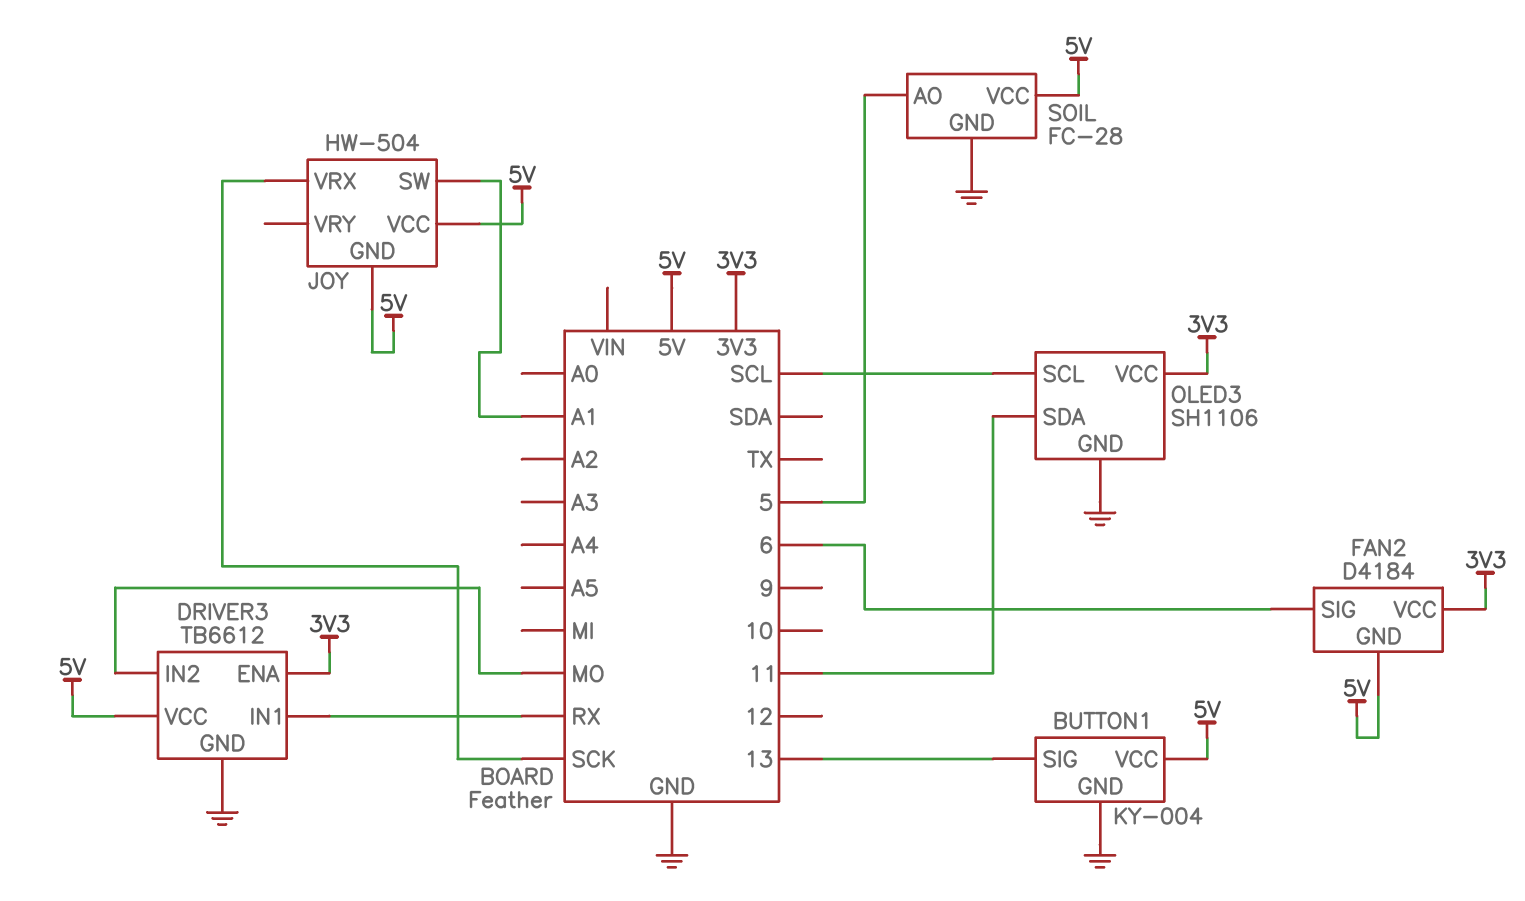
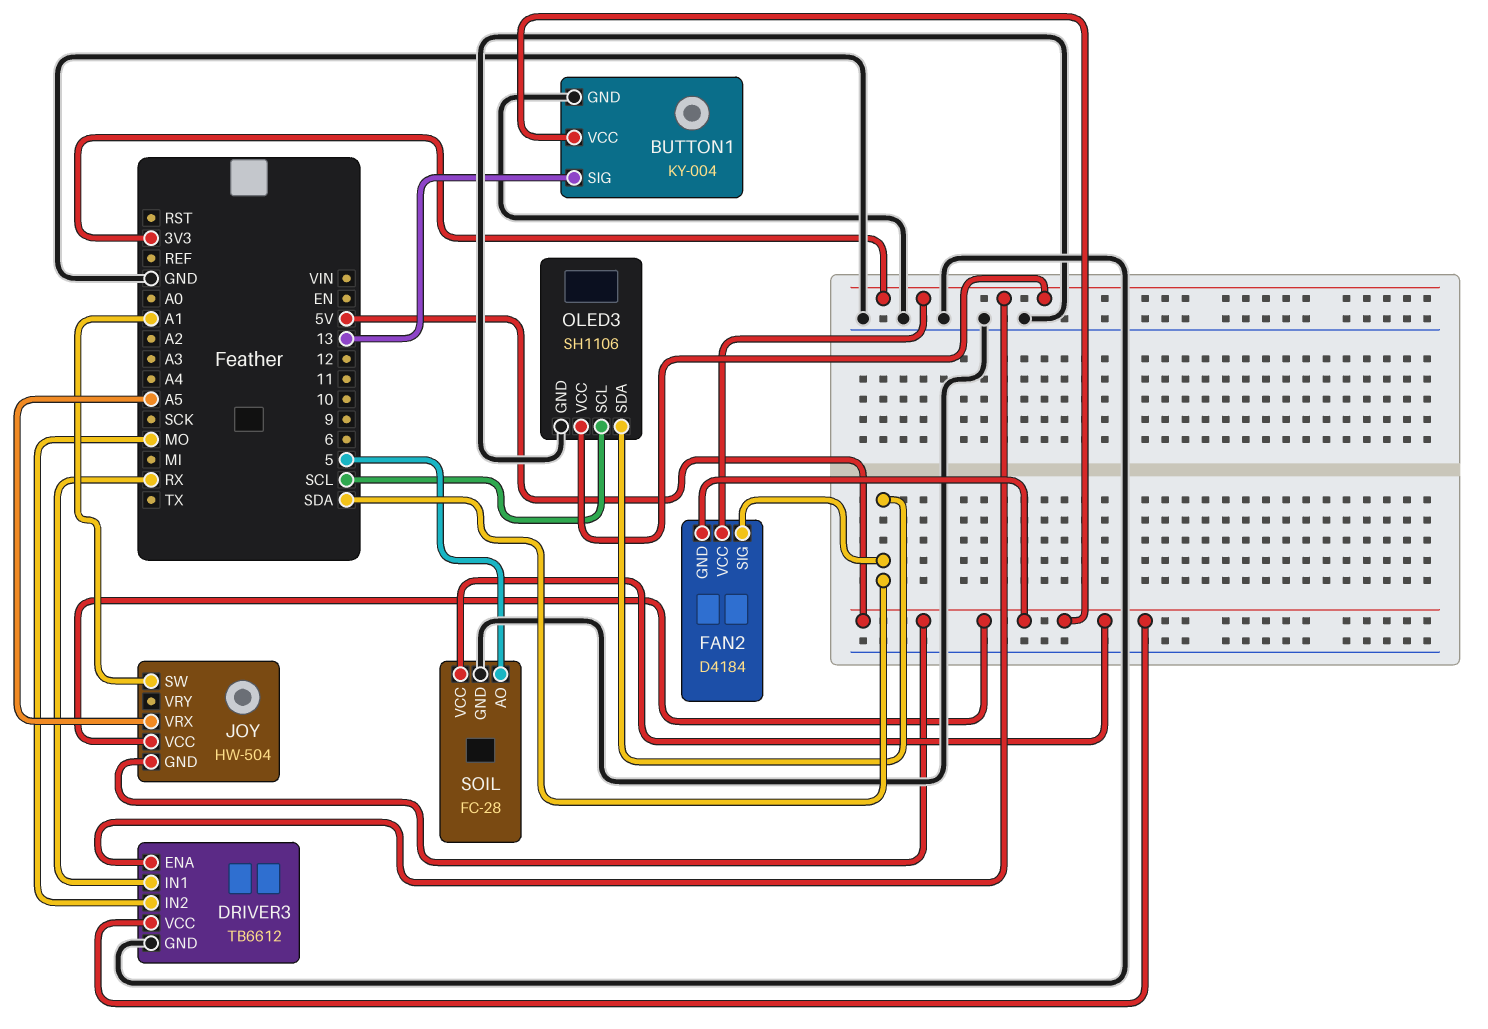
FAN2 pin SIG: 6 -> SDA
JOY pin VRX: SCK -> A5
OLED3 pin SDA: 11 -> SDA

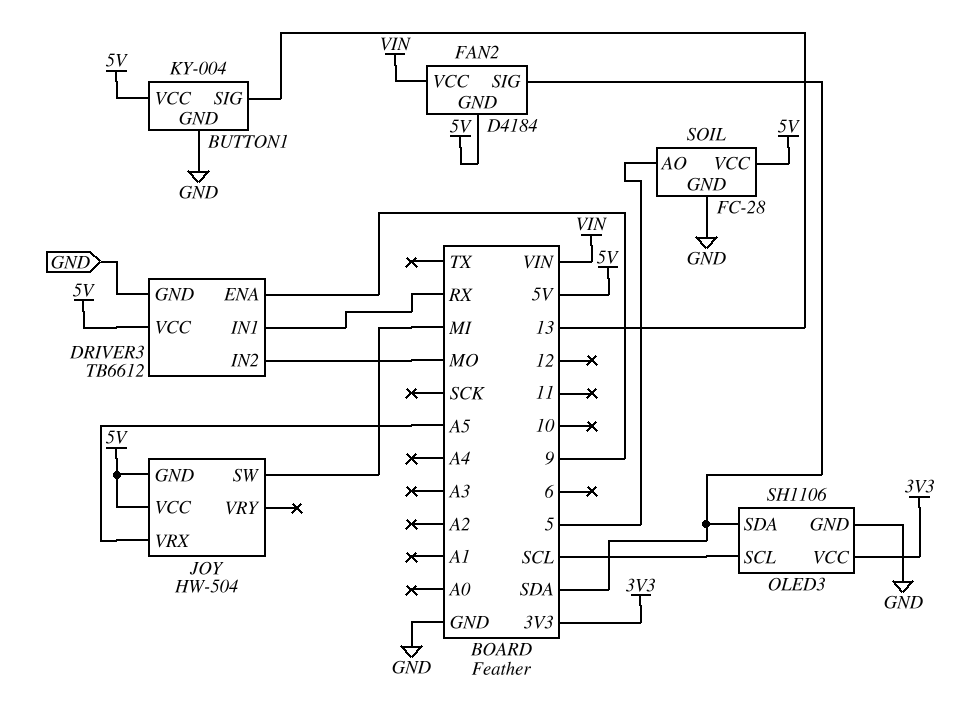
DRIVER3 pin ENA: 3V3 -> 9
FAN2 pin VCC: 3V3 -> VIN
JOY pin SW: A1 -> MI

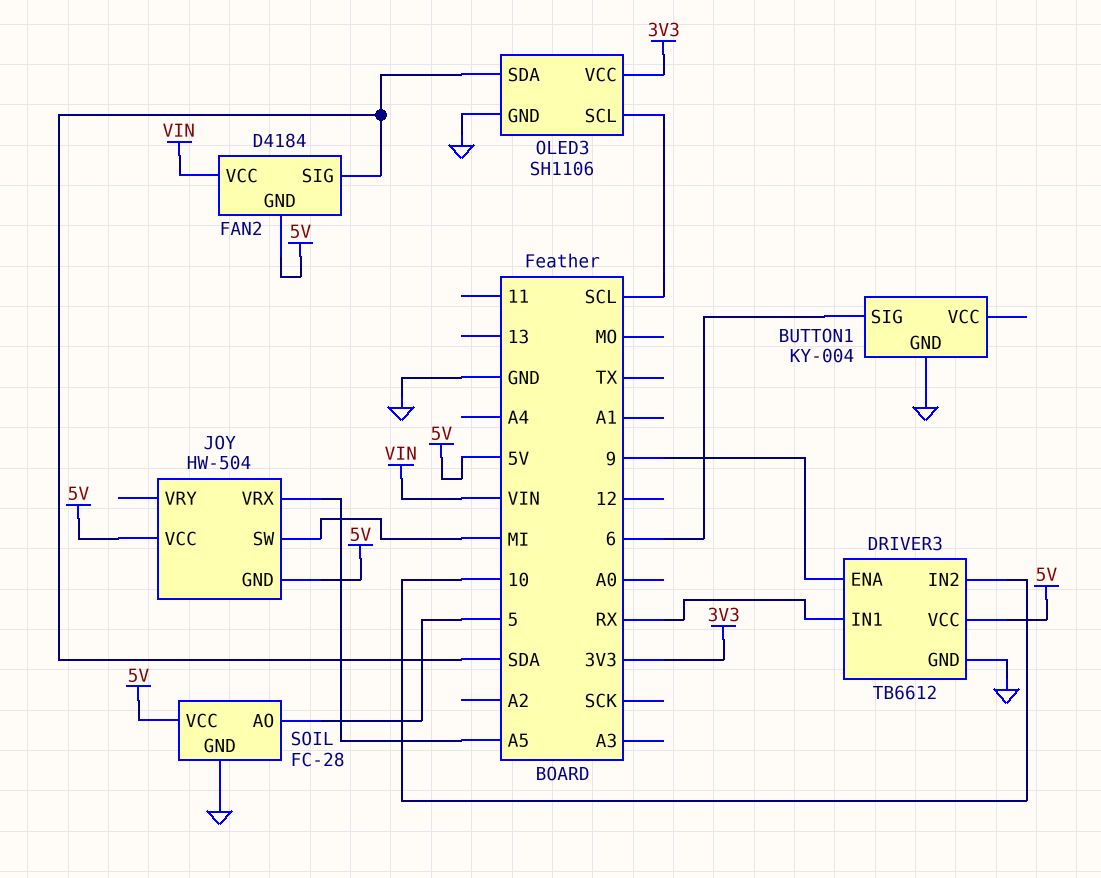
BUTTON1 pin SIG: 13 -> 6
BUTTON1 pin VCC: 5V -> none
DRIVER3 pin IN2: MO -> 10

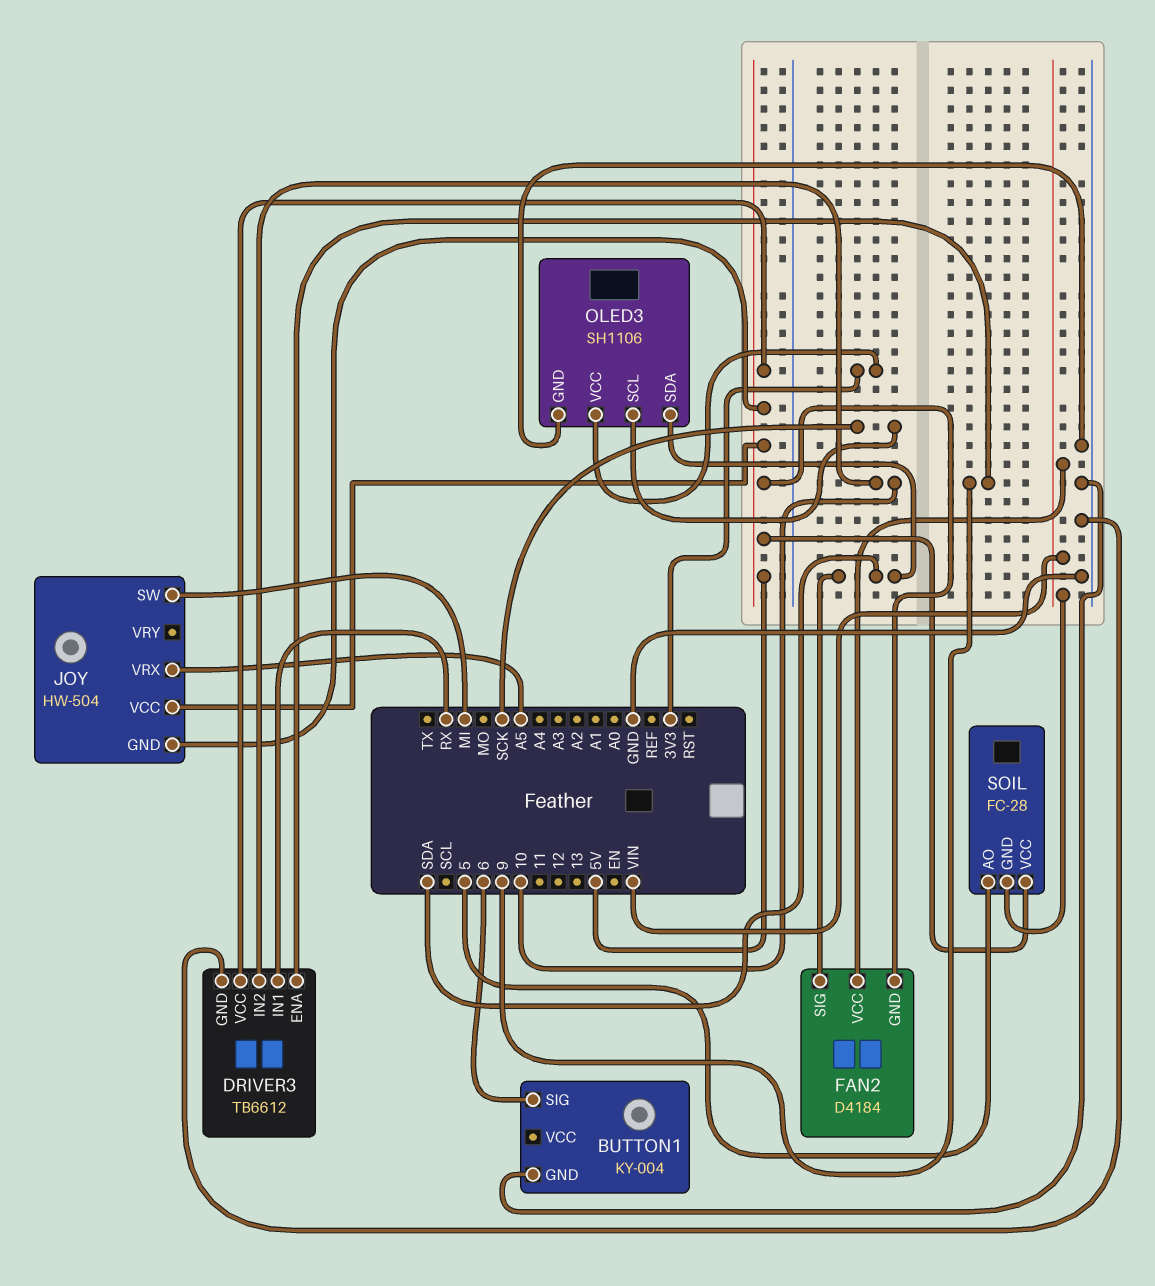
OLED3 pin SCL: SCL -> SCK
SOIL pin GND: GND -> VIN

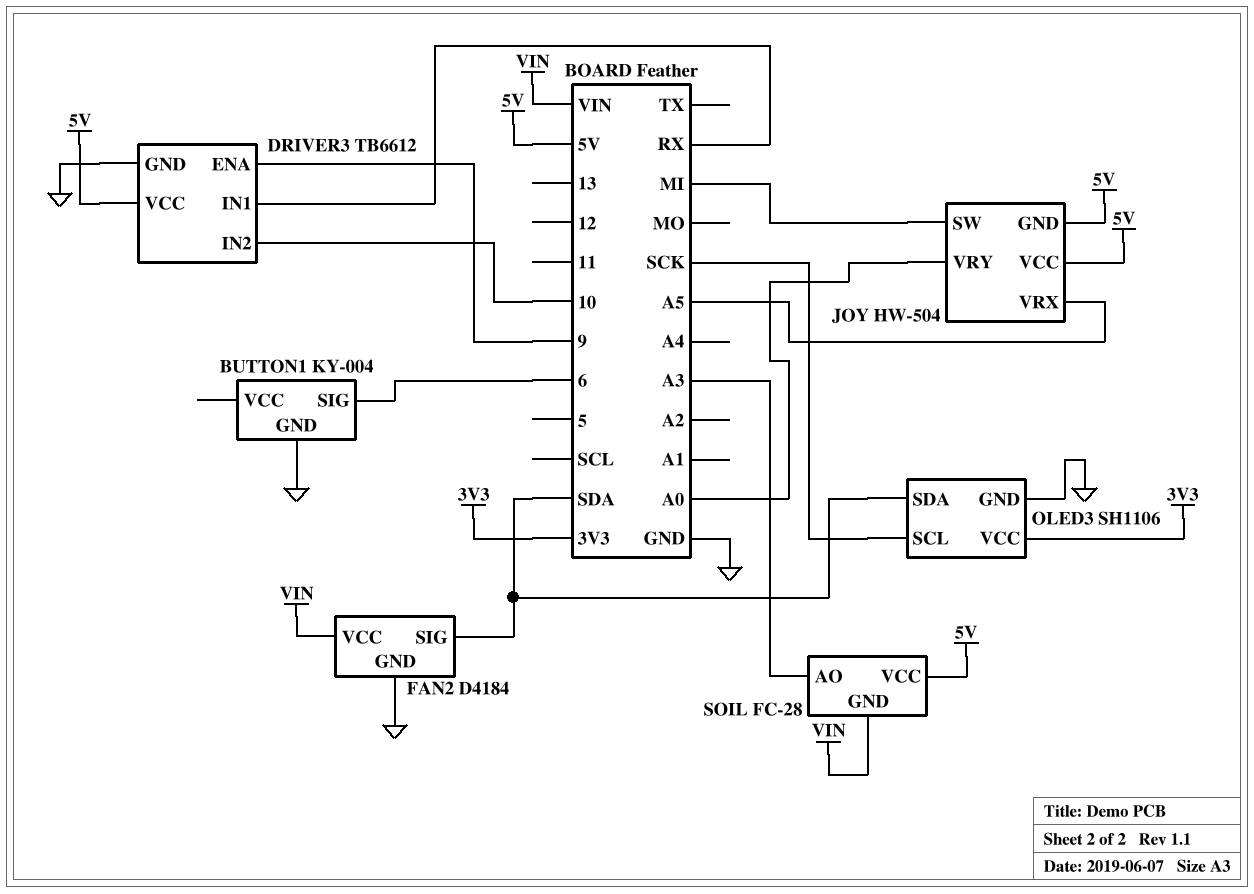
FAN2 pin GND: 5V -> GND
JOY pin VRY: none -> A0
SOIL pin AO: 5 -> A3

